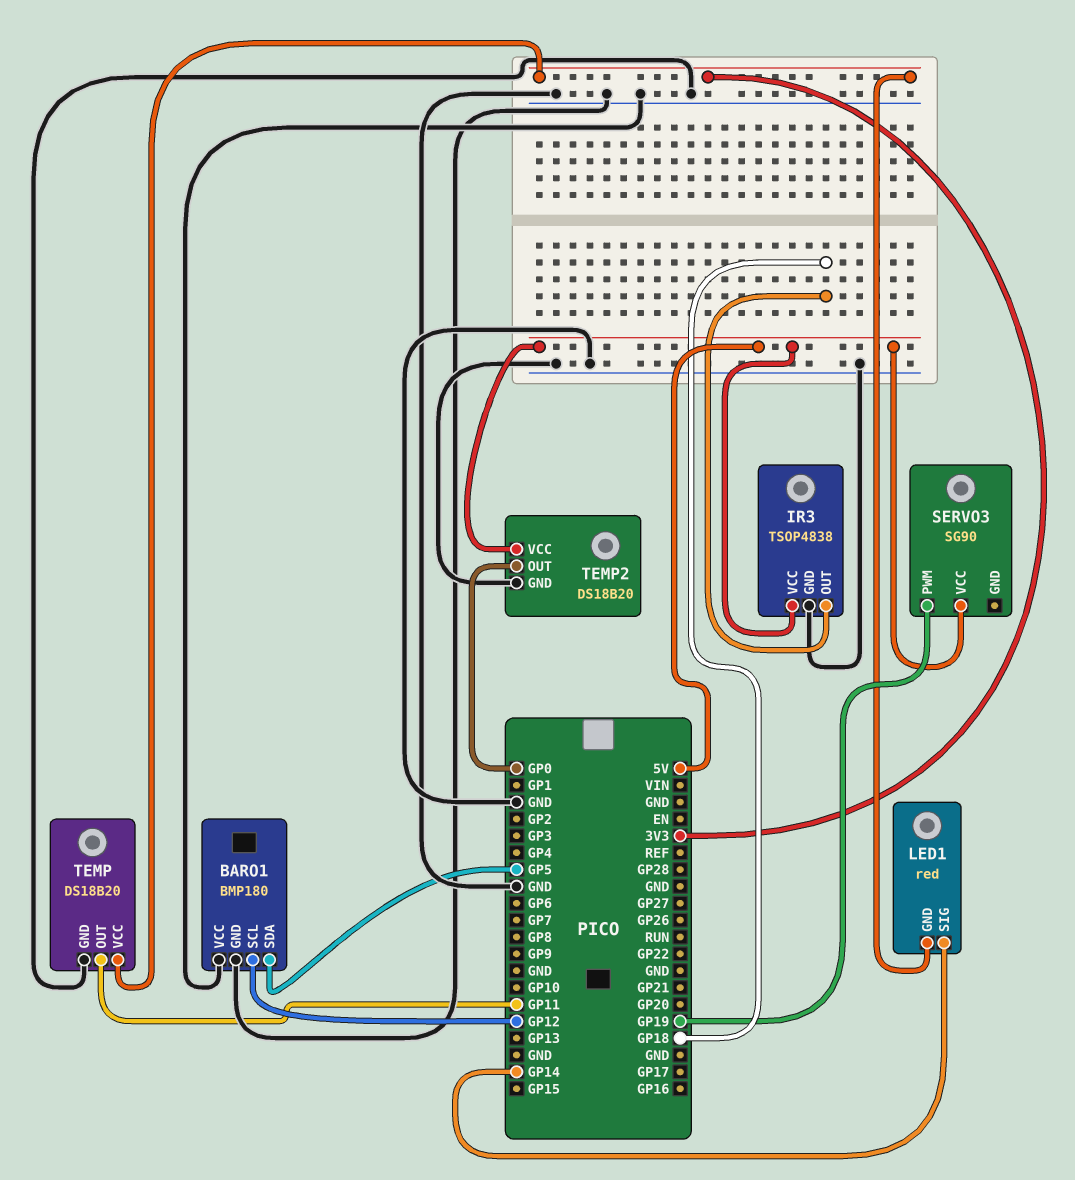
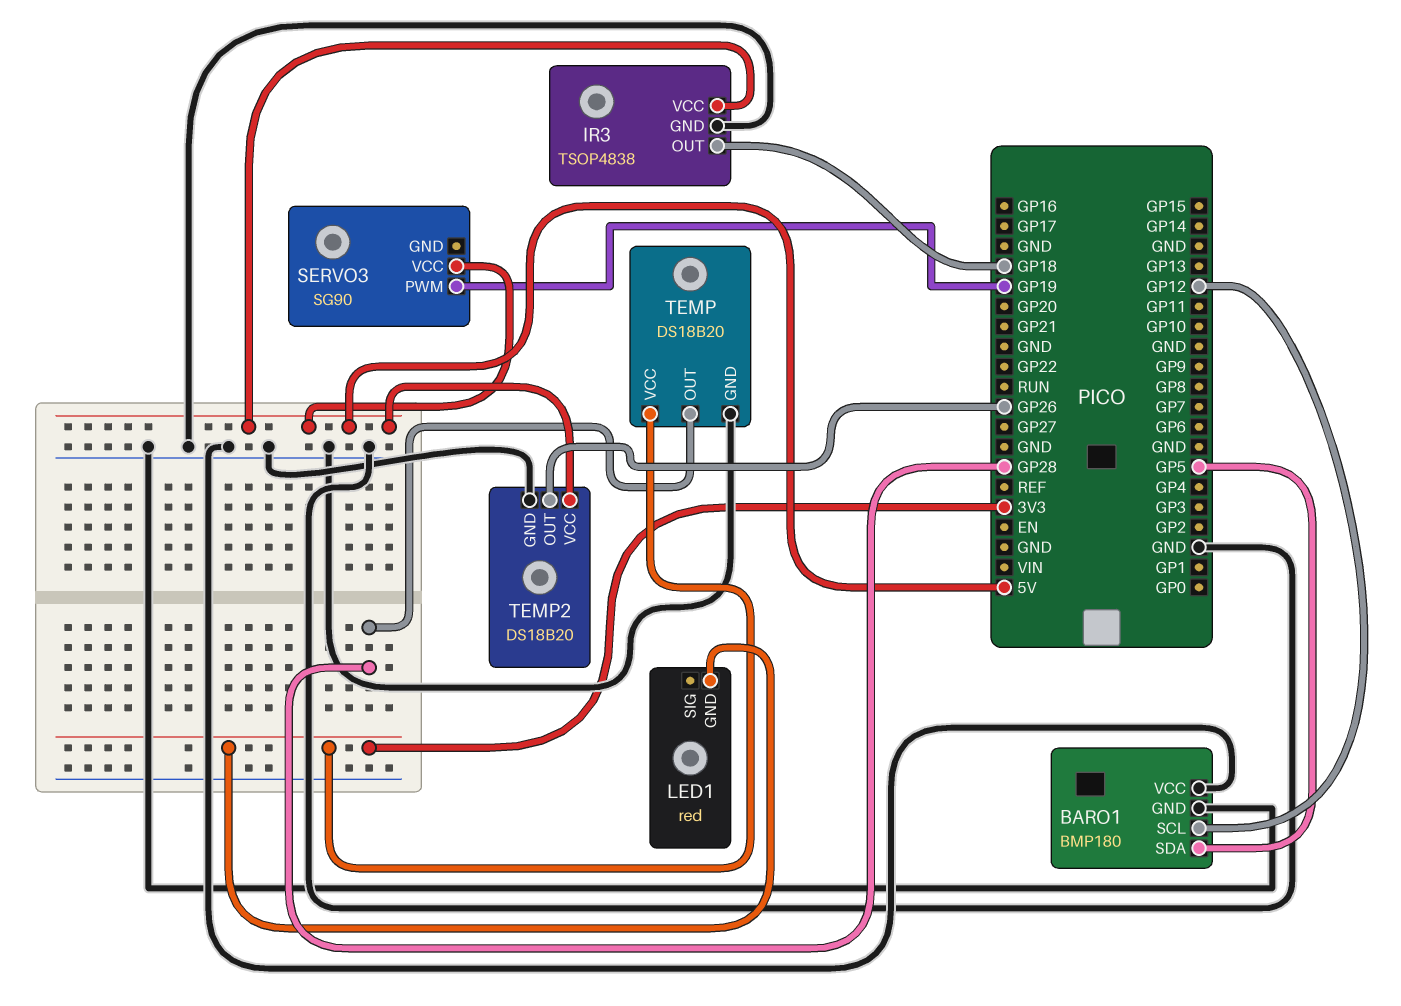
LED1 pin SIG: GP14 -> none
TEMP pin OUT: GP11 -> GP28
TEMP2 pin OUT: GP0 -> GP26

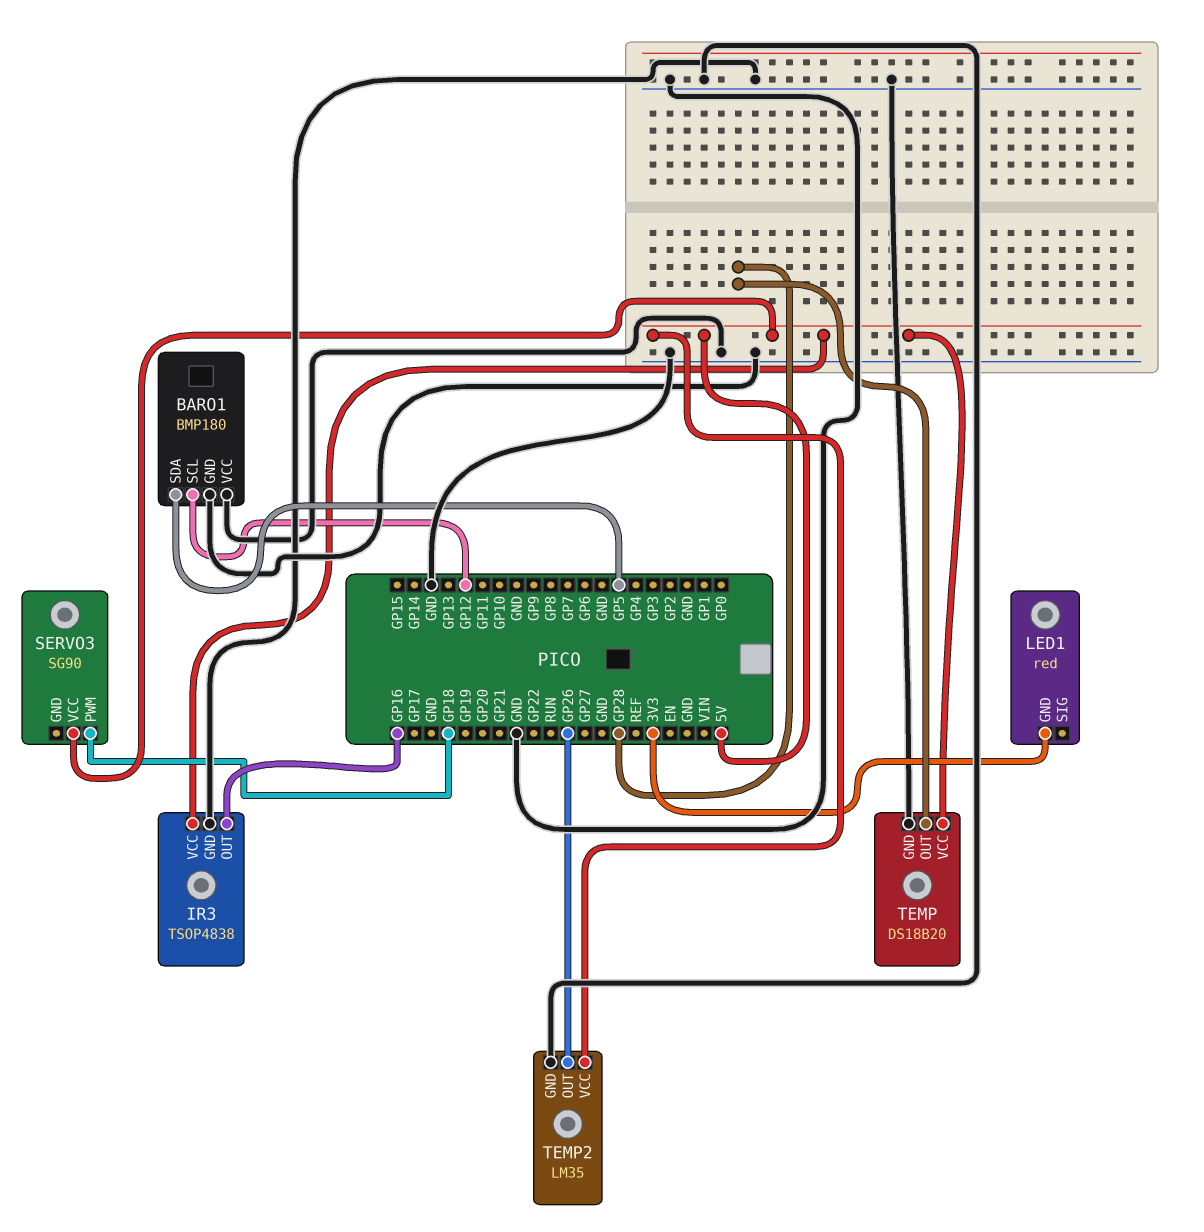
IR3 pin OUT: GP18 -> GP16
SERVO3 pin PWM: GP19 -> GP18
TEMP pin VCC: 3V3 -> 5V
TEMP2: DS18B20 -> LM35

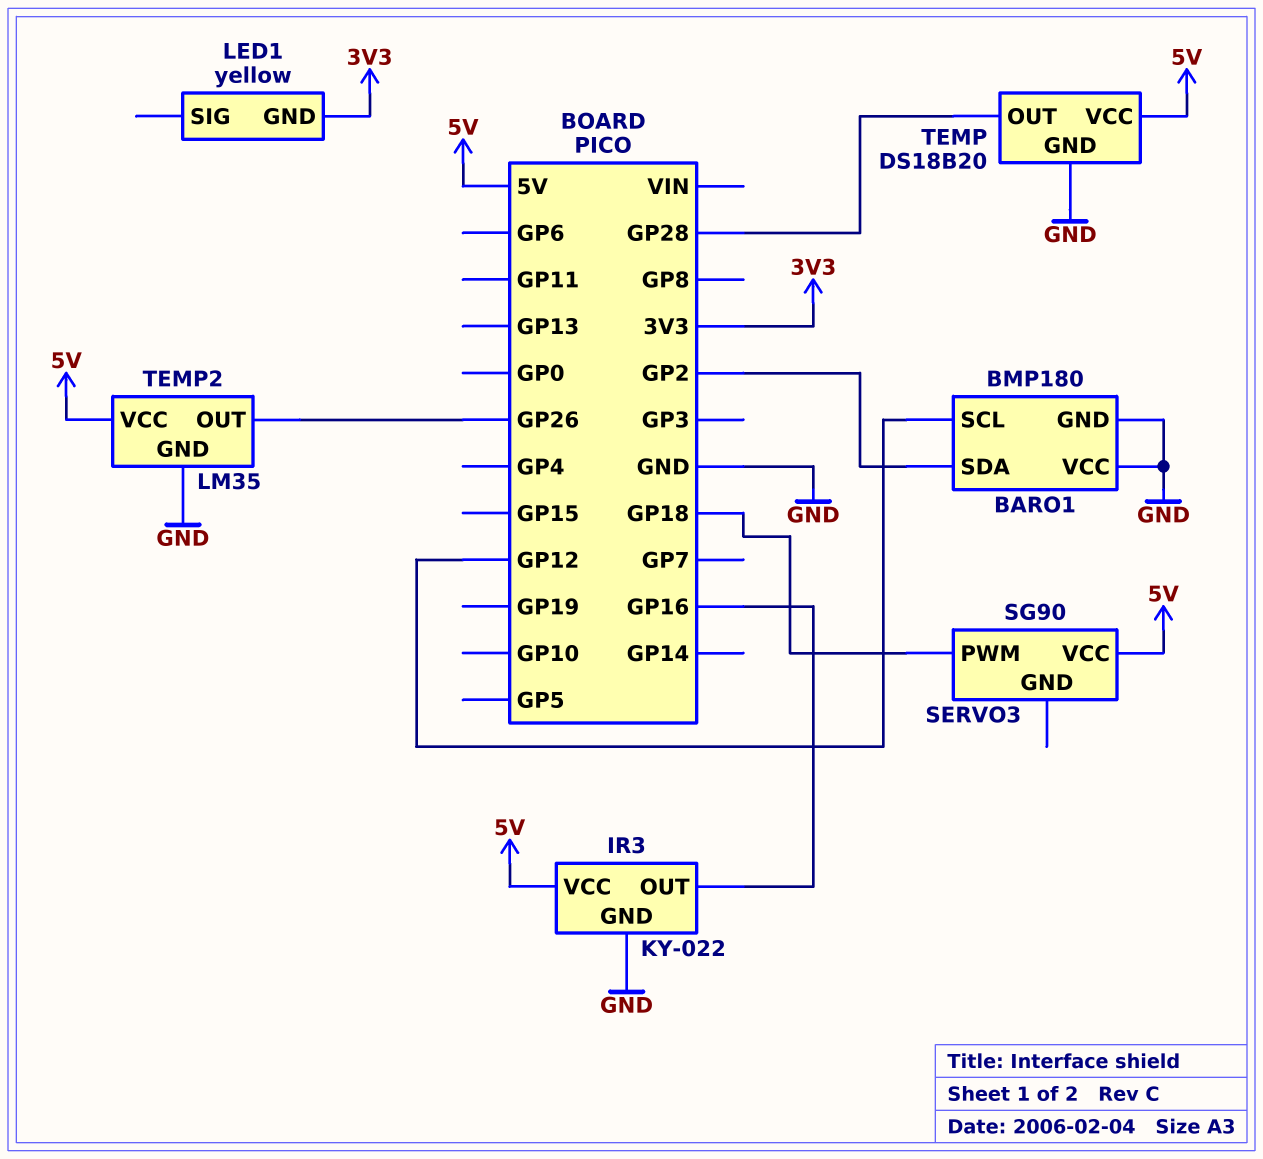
BARO1 pin SDA: GP5 -> GP2
IR3: TSOP4838 -> KY-022
LED1: red -> yellow

